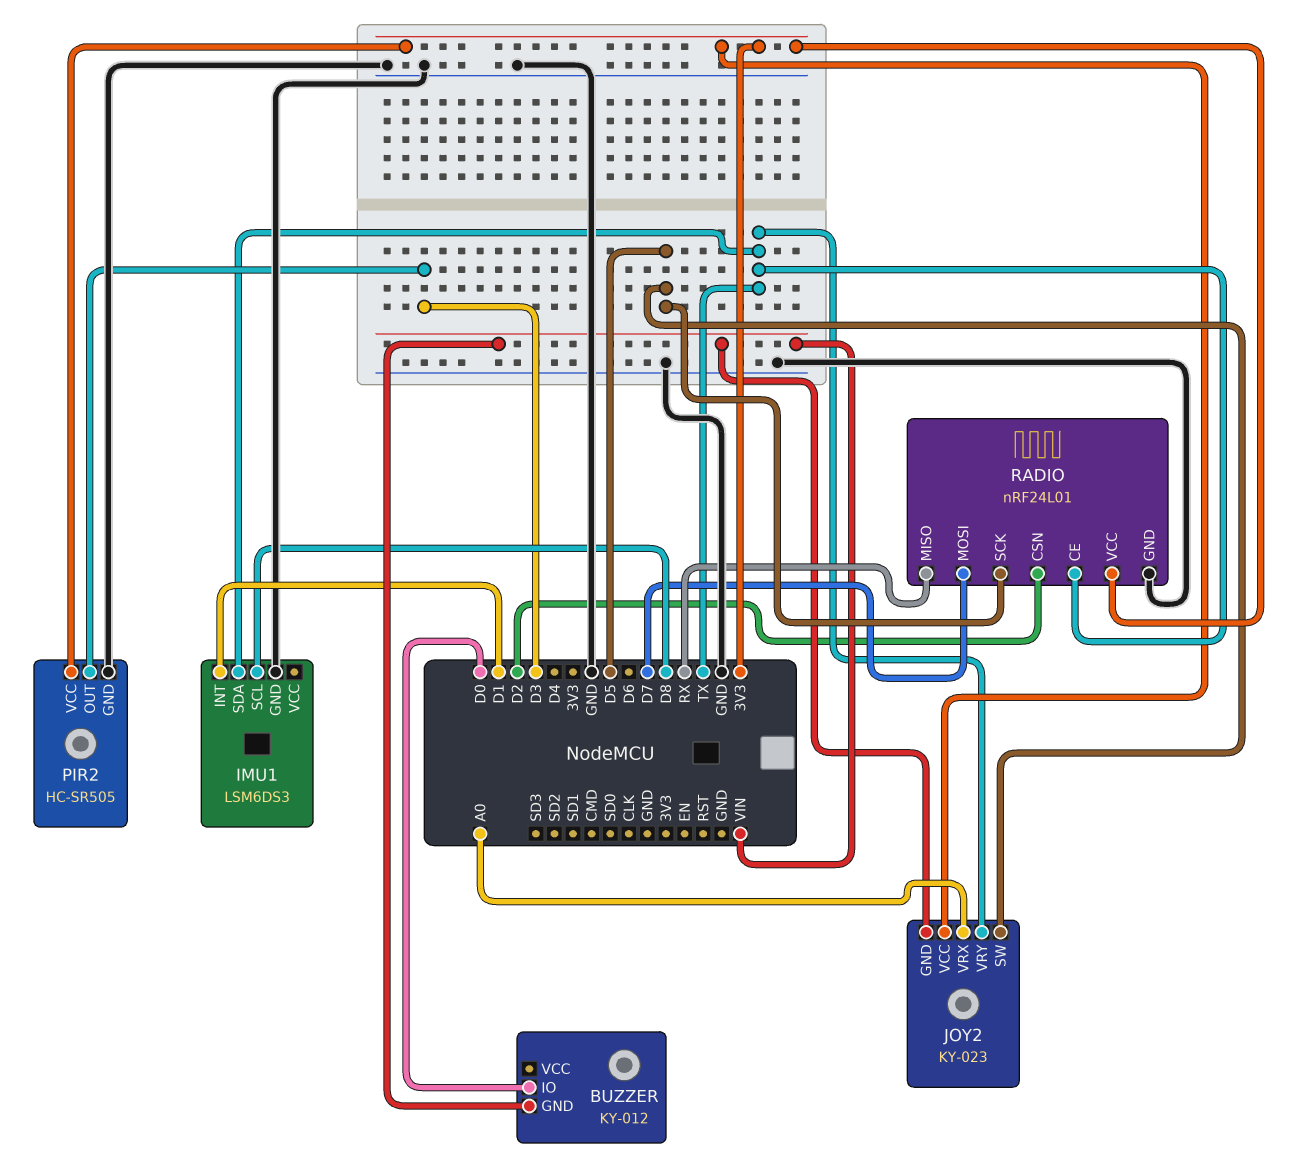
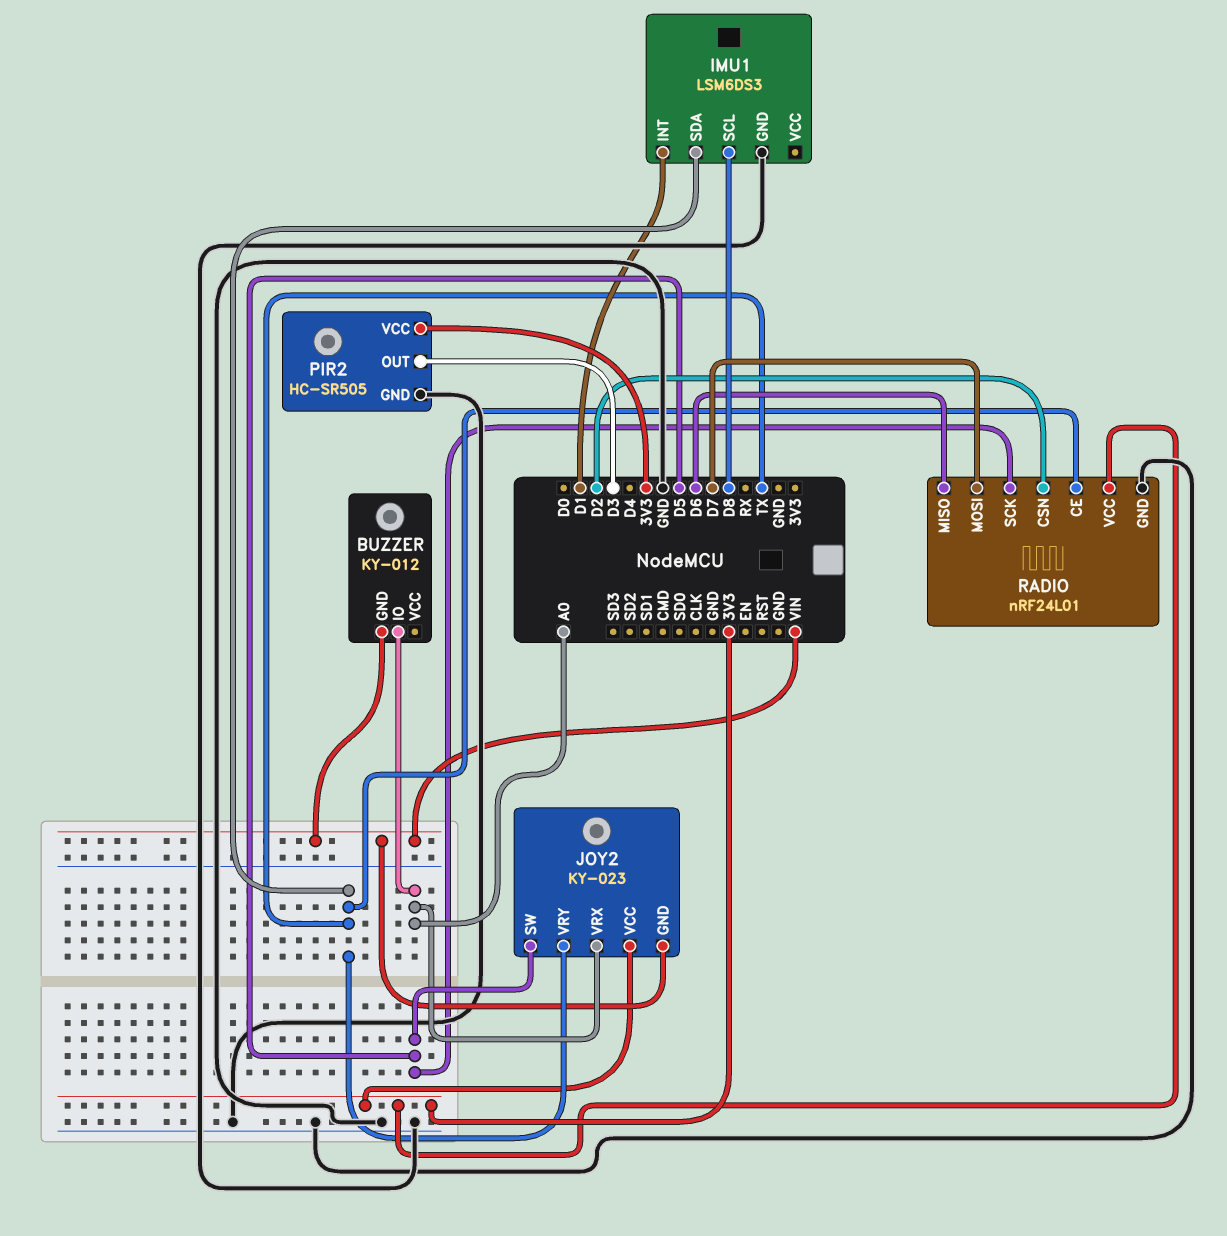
BUZZER pin IO: D0 -> A0
RADIO pin MISO: RX -> D6

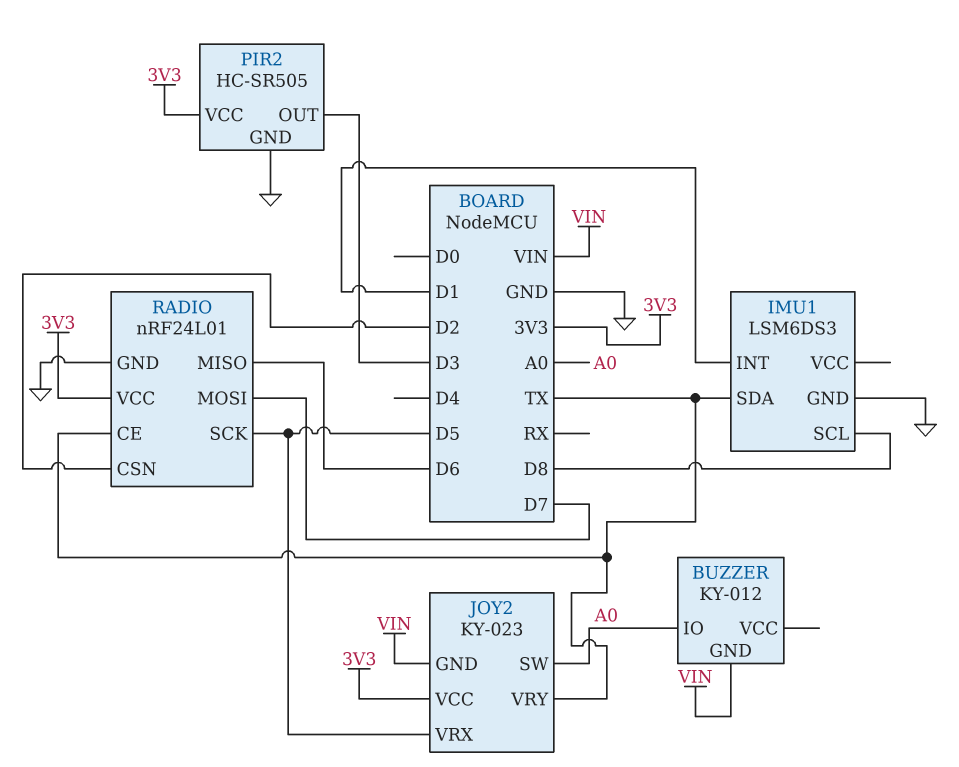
JOY2 pin SW: D5 -> A0
JOY2 pin VRX: A0 -> D5

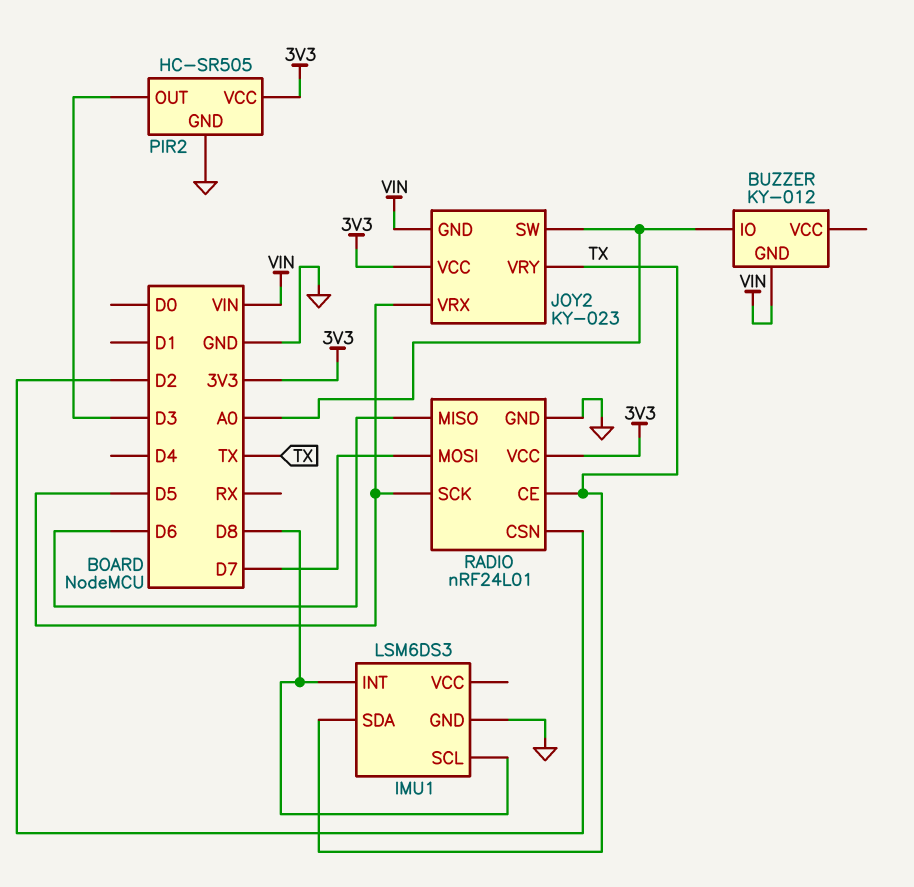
IMU1 pin INT: D1 -> D8

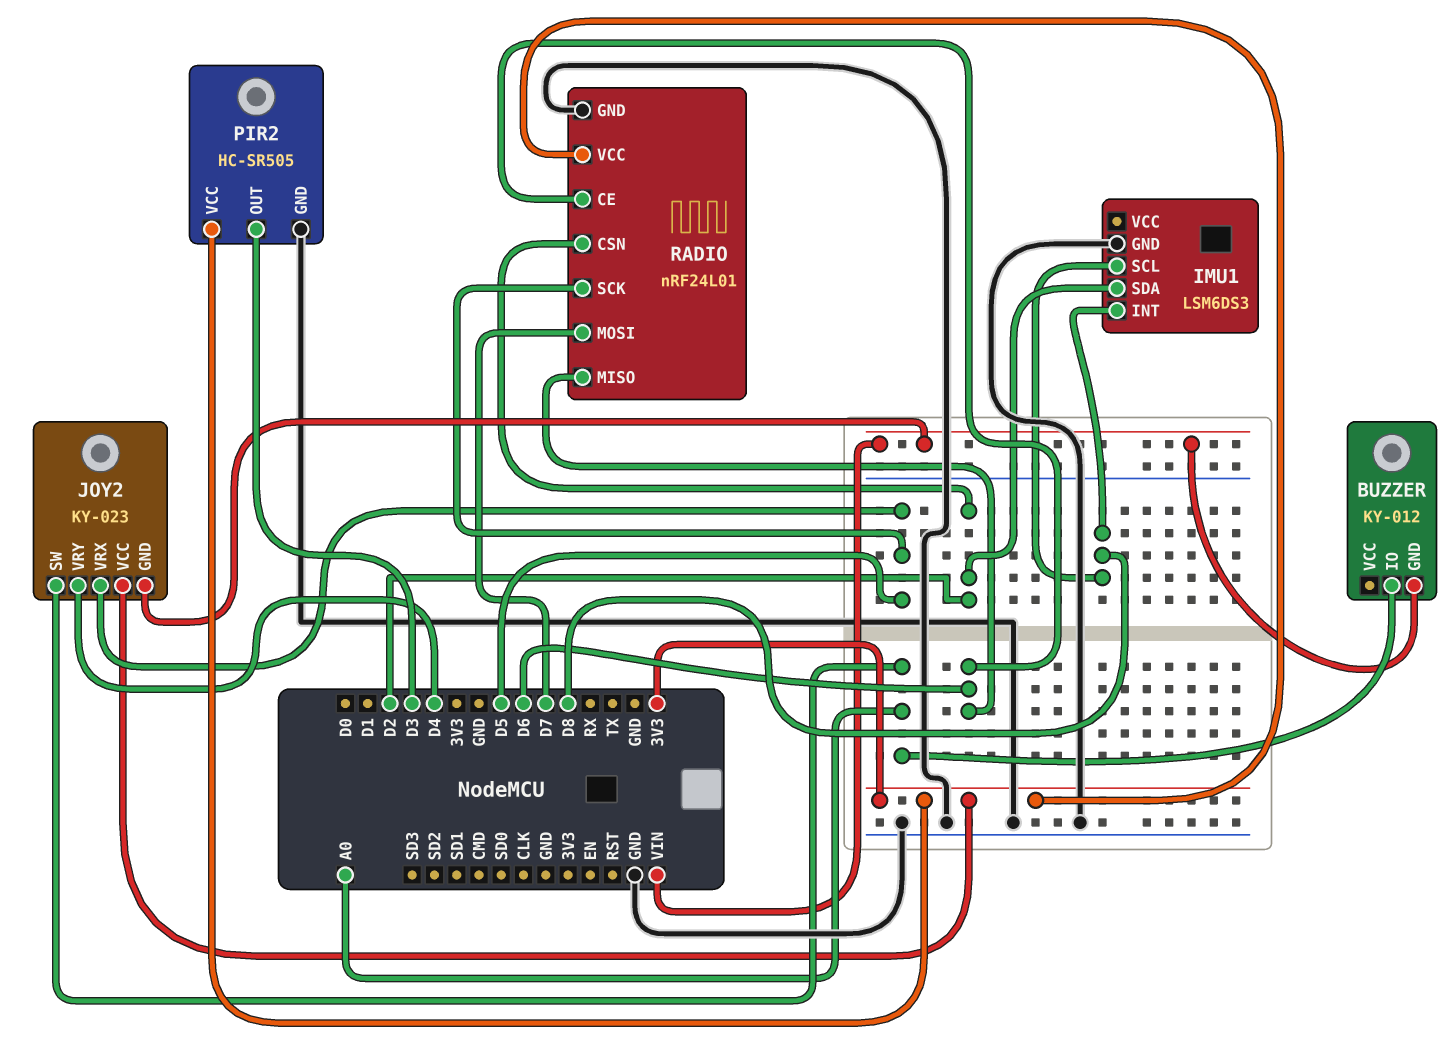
IMU1 pin SDA: TX -> D2
JOY2 pin VRY: TX -> D4
RADIO pin CE: TX -> D6

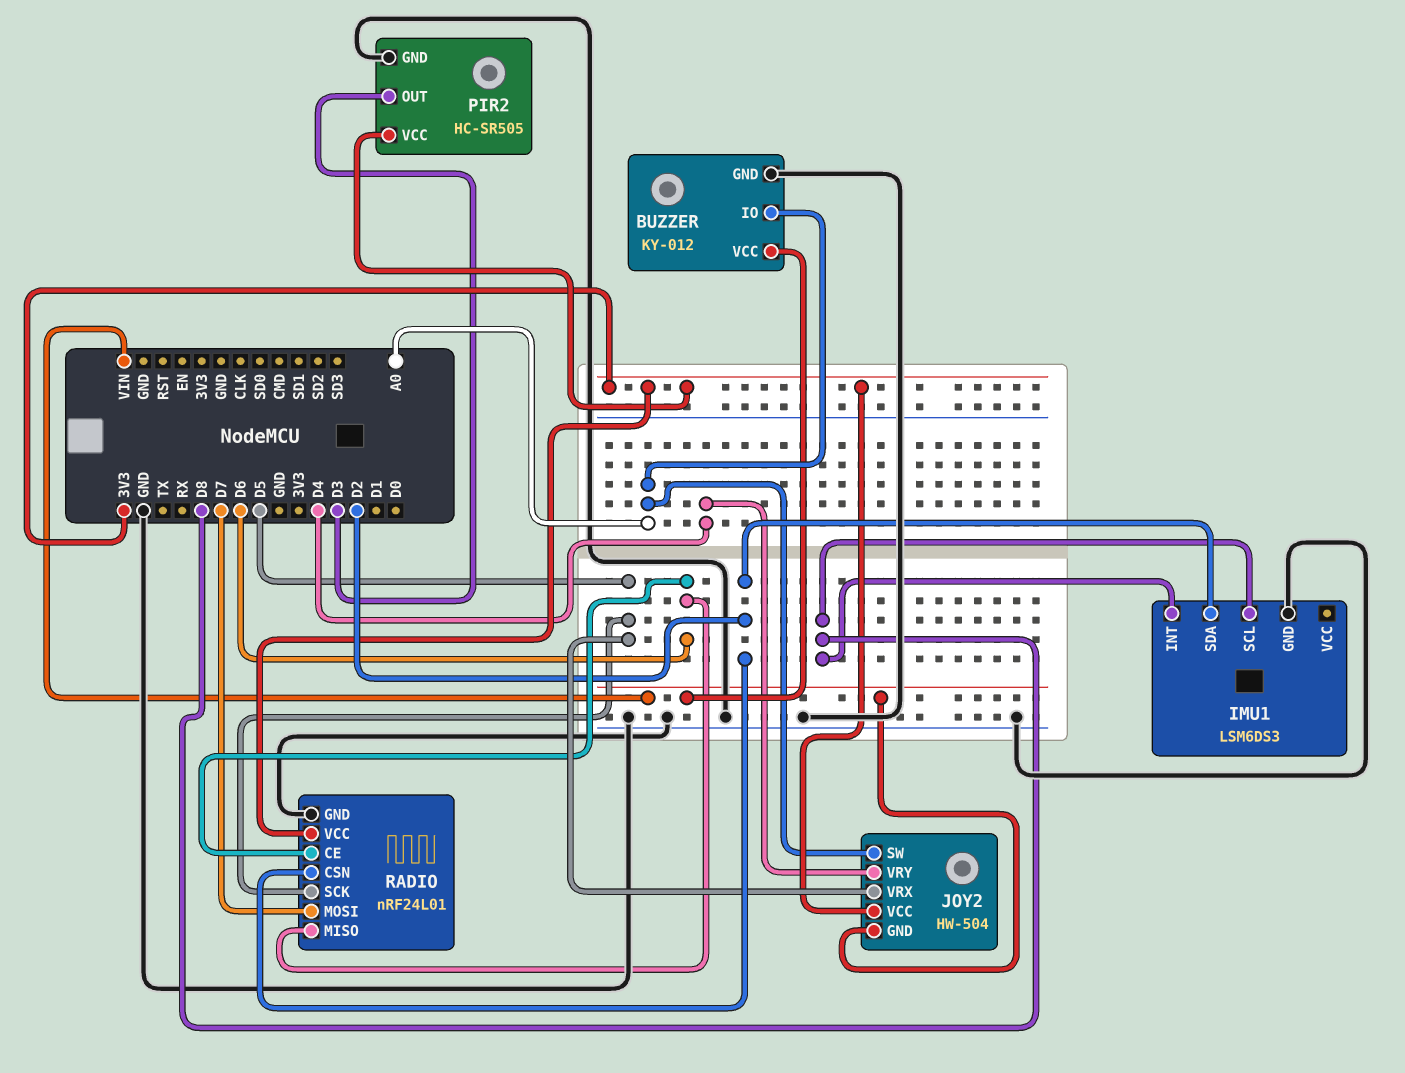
BUZZER pin GND: VIN -> GND
BUZZER pin VCC: none -> VIN
JOY2: KY-023 -> HW-504

